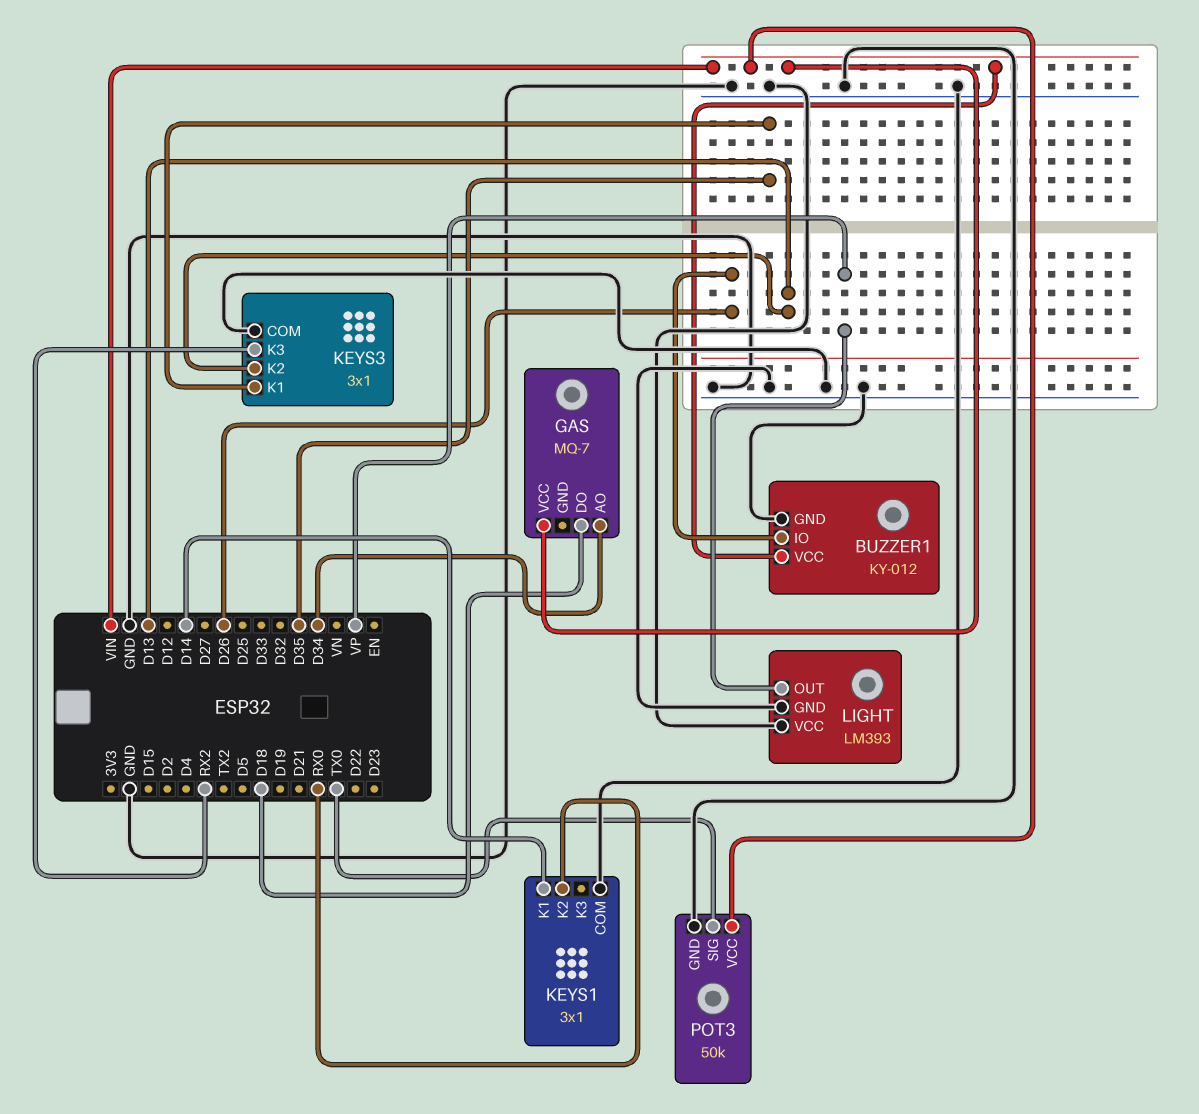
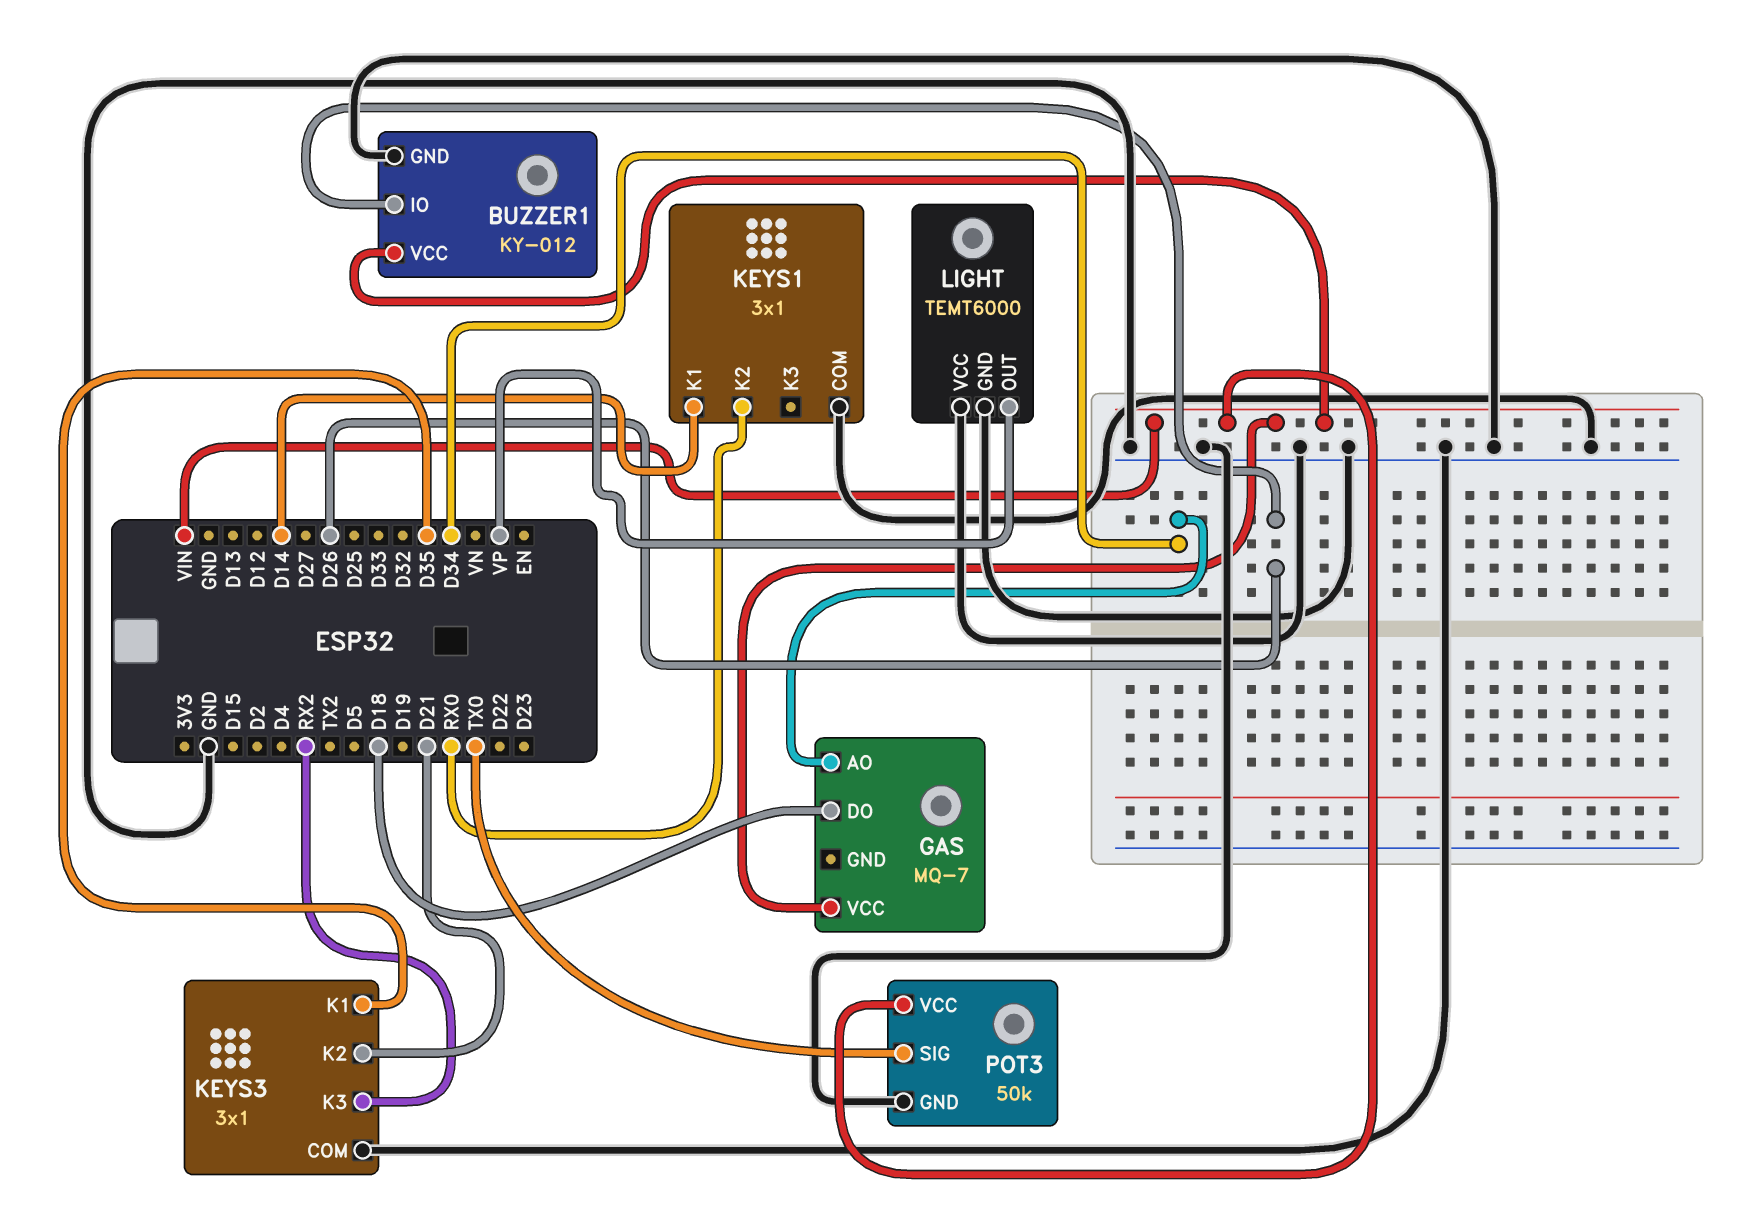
KEYS3 pin K2: D13 -> D21
LIGHT: LM393 -> TEMT6000

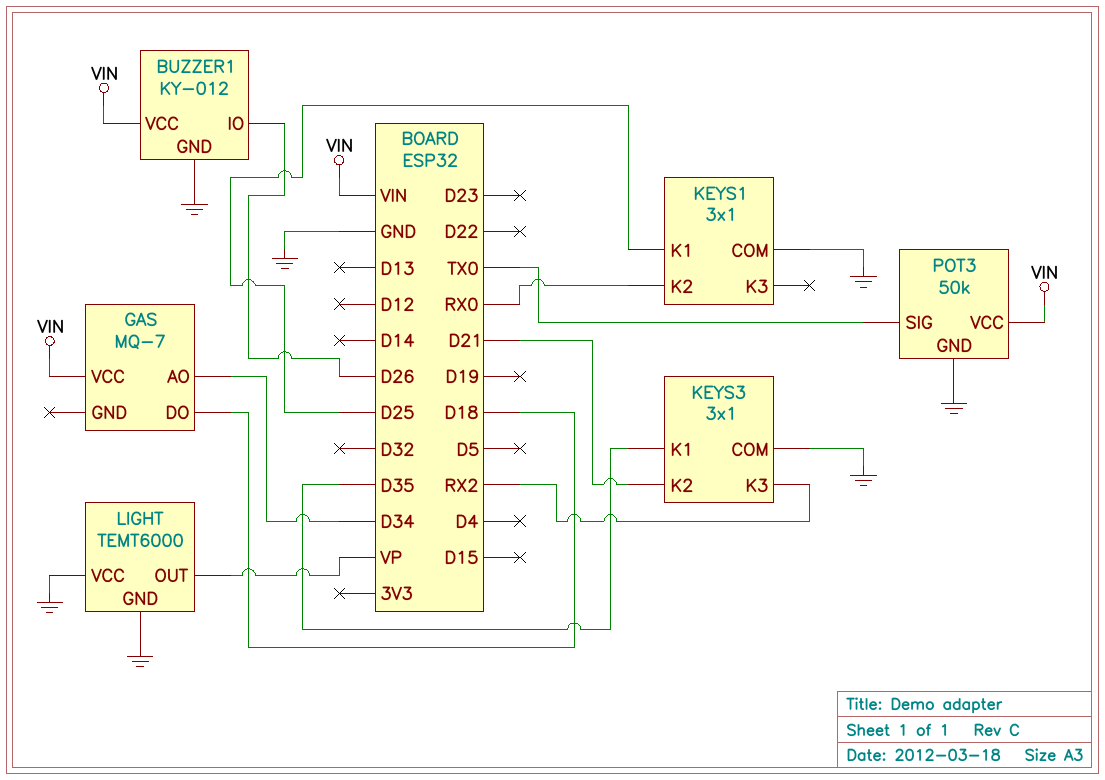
KEYS1 pin K1: D14 -> D25

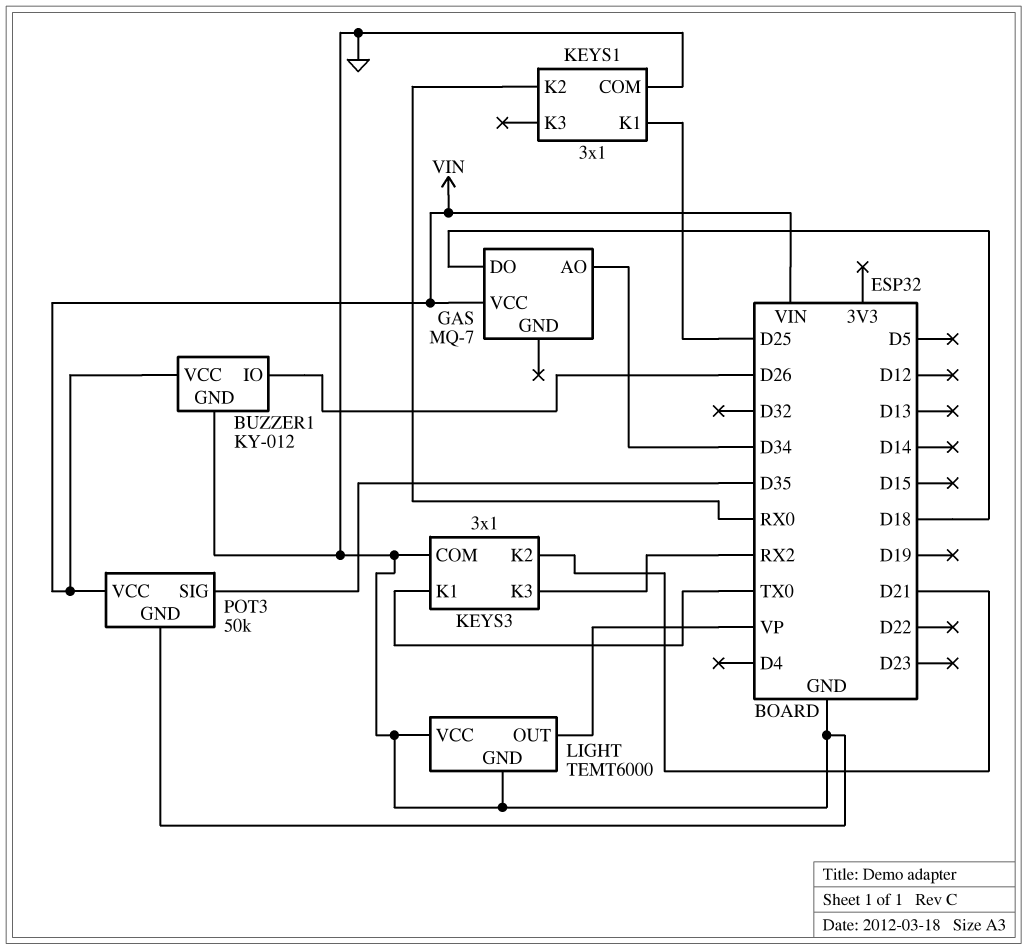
KEYS3 pin K1: D35 -> TX0
POT3 pin SIG: TX0 -> D35

